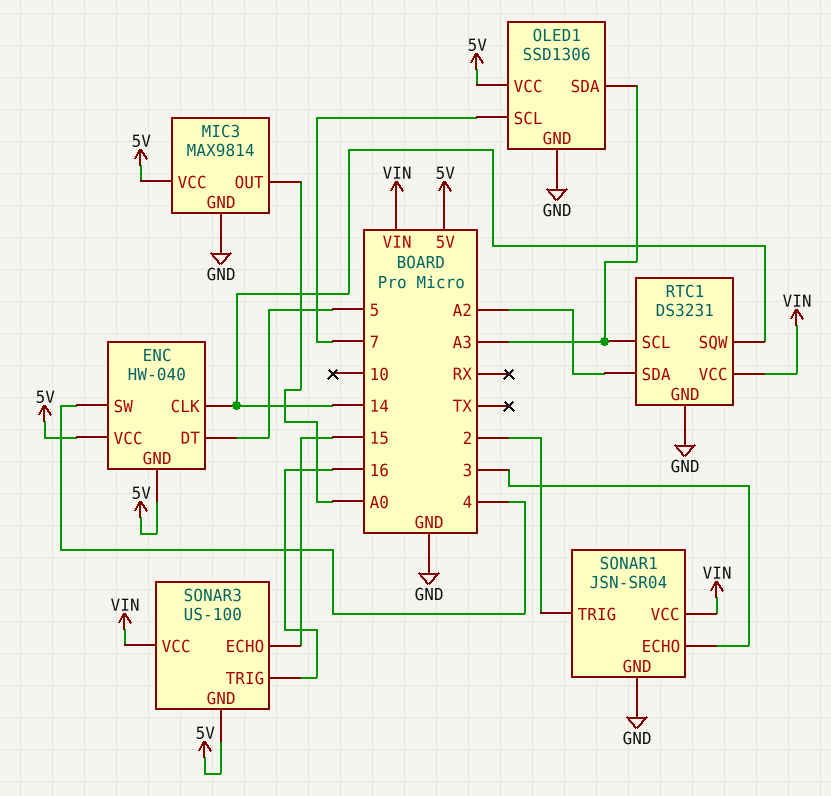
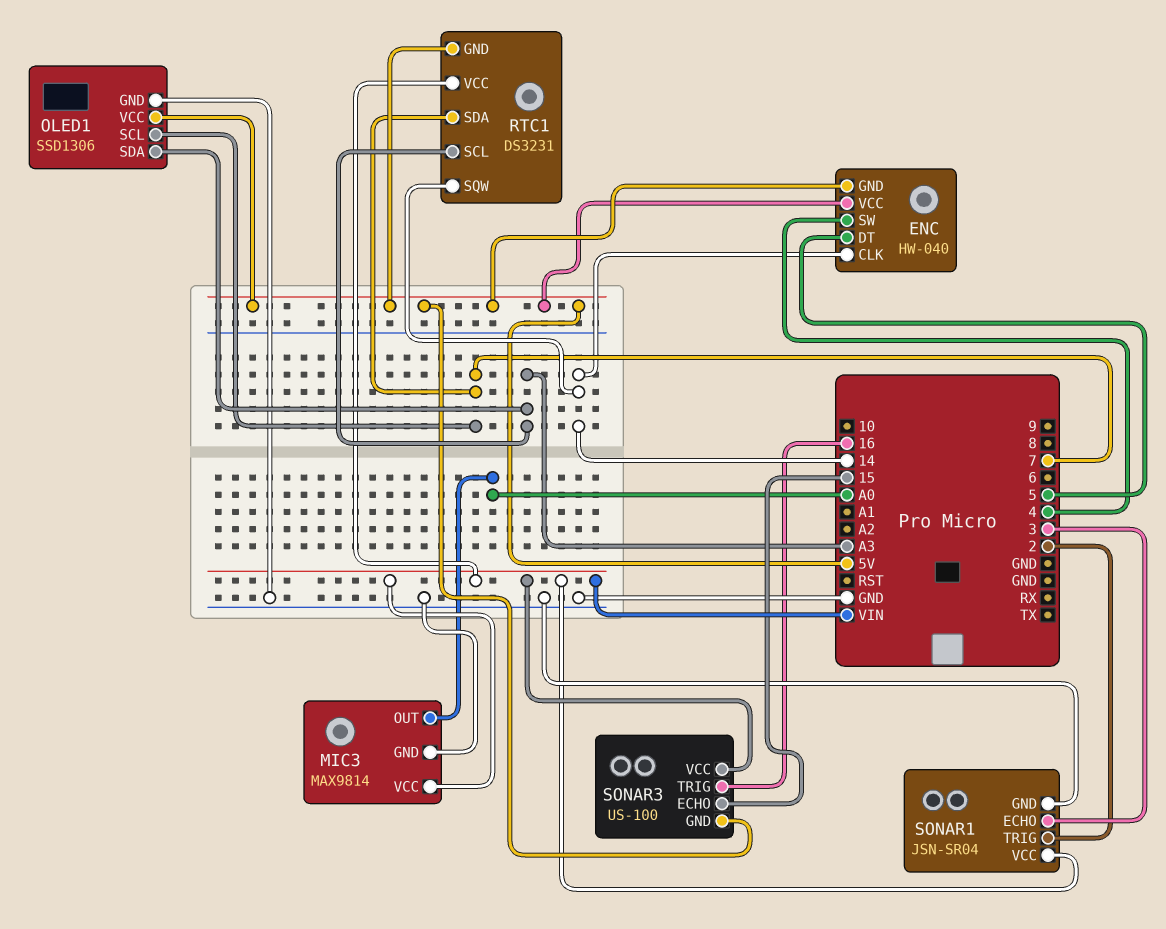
MIC3 pin VCC: 5V -> VIN
RTC1 pin GND: GND -> 5V
RTC1 pin SDA: A2 -> 7

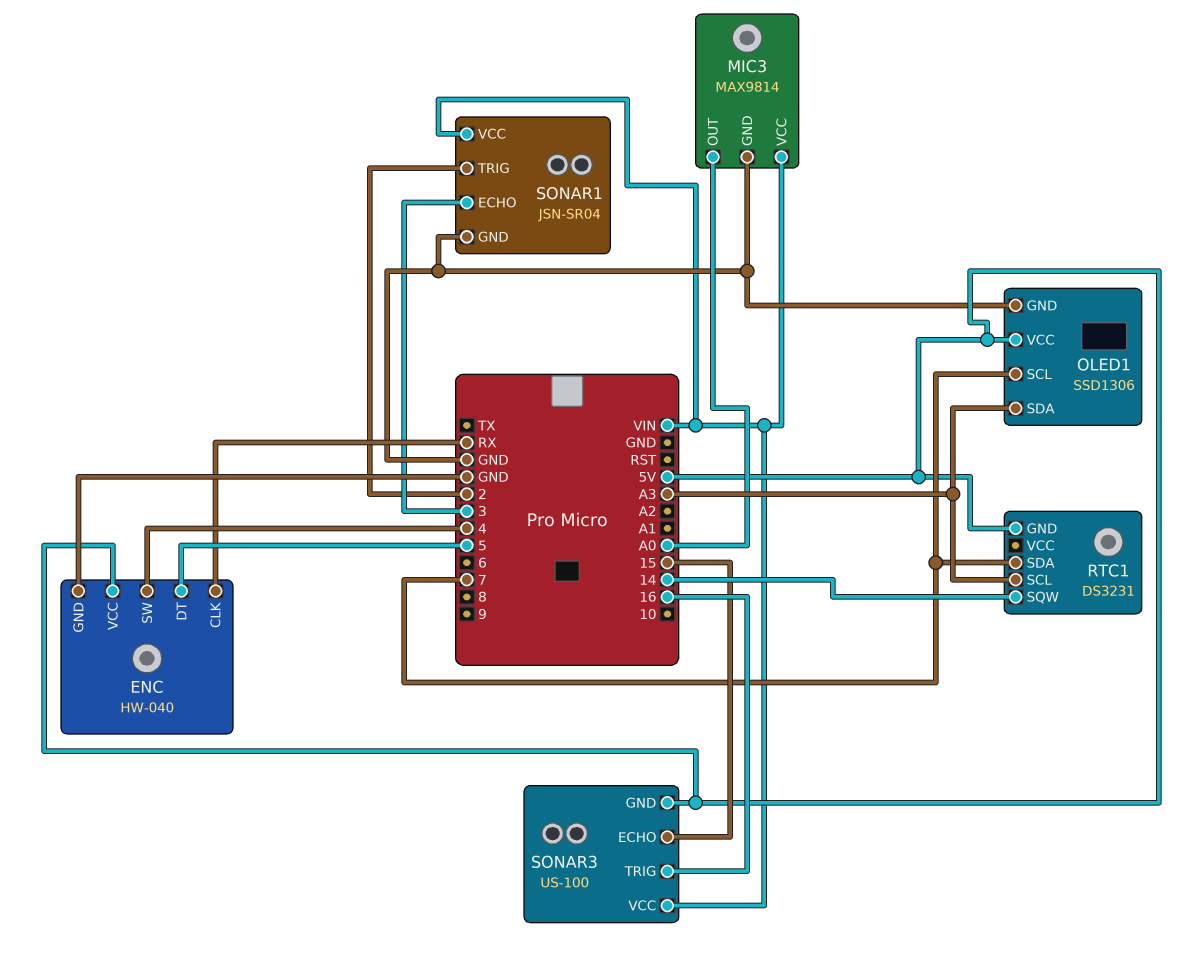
ENC pin CLK: 14 -> RX
ENC pin GND: 5V -> GND
RTC1 pin VCC: VIN -> none

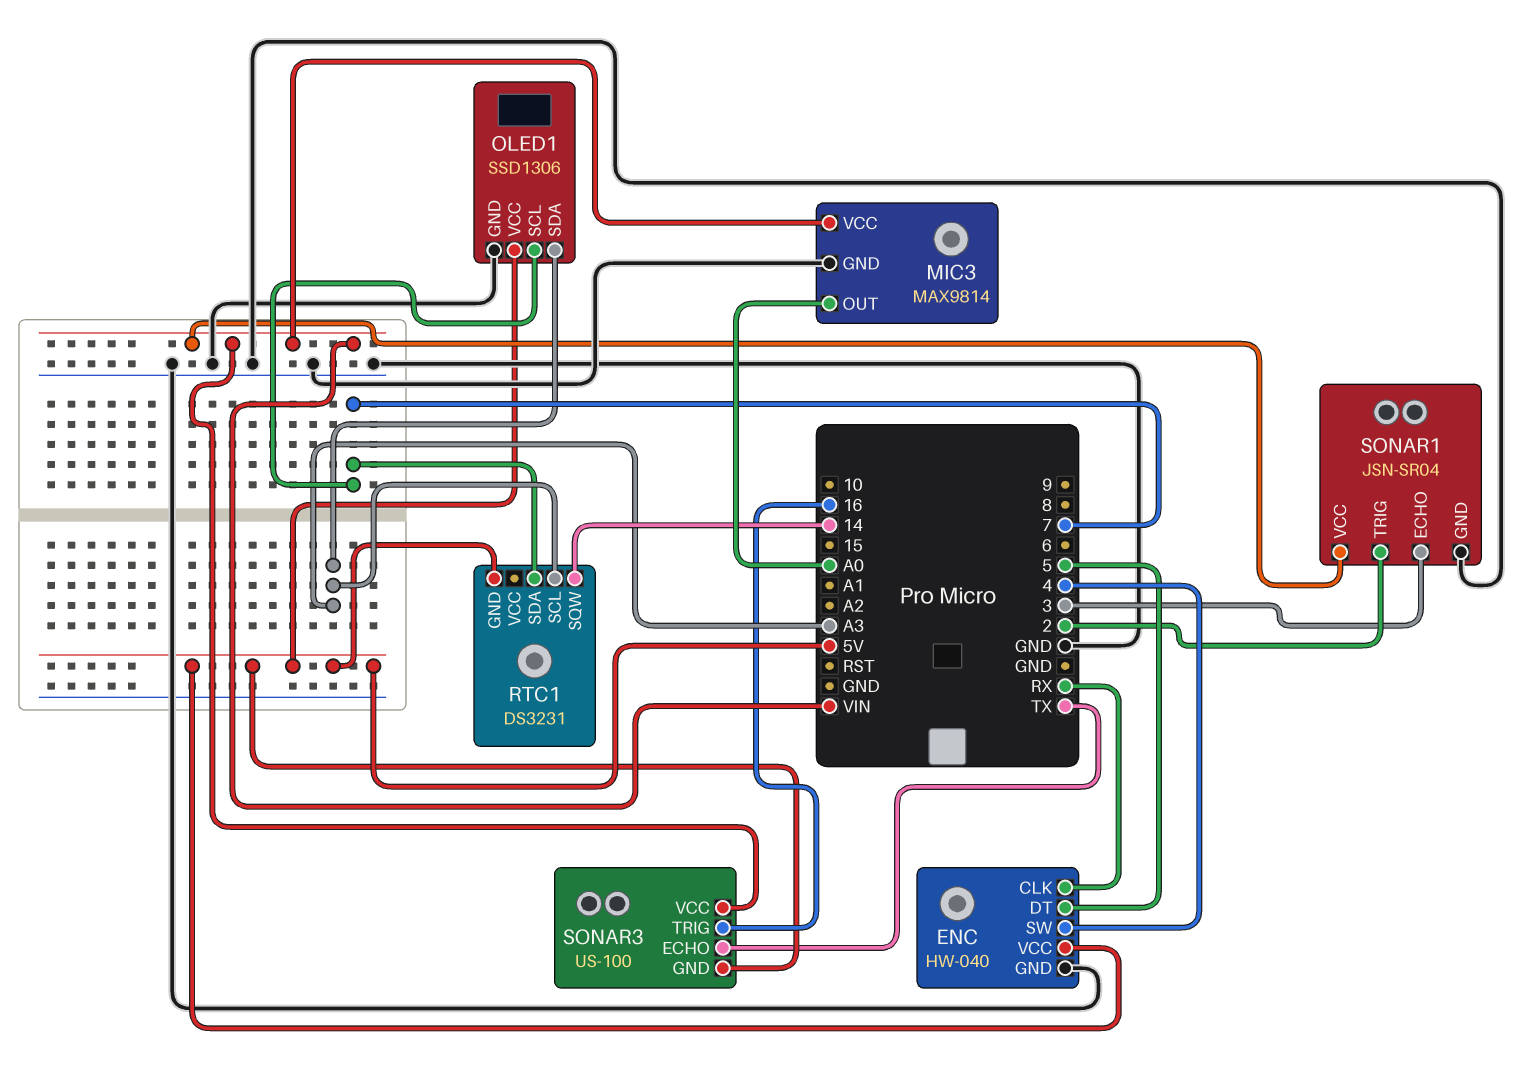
SONAR3 pin ECHO: 15 -> TX

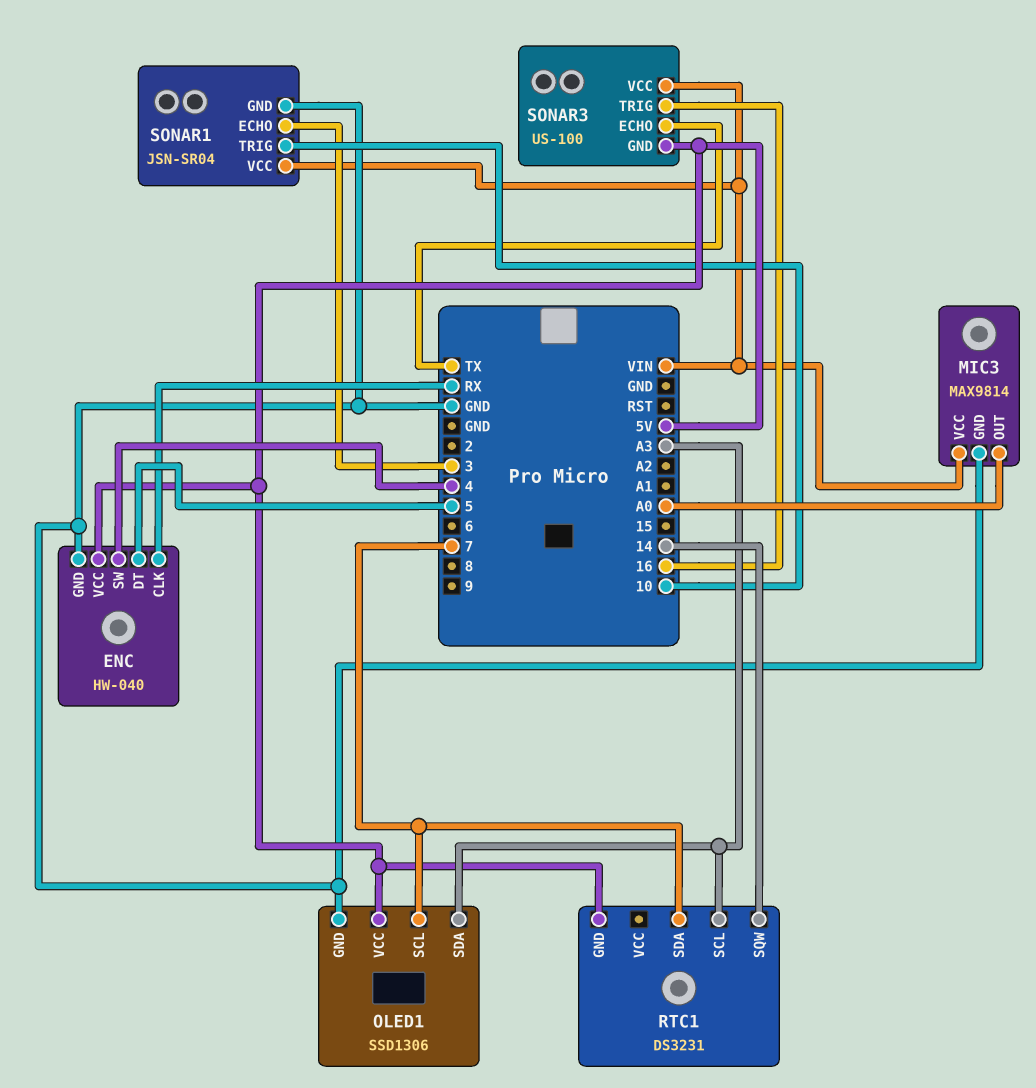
SONAR1 pin TRIG: 2 -> 10

